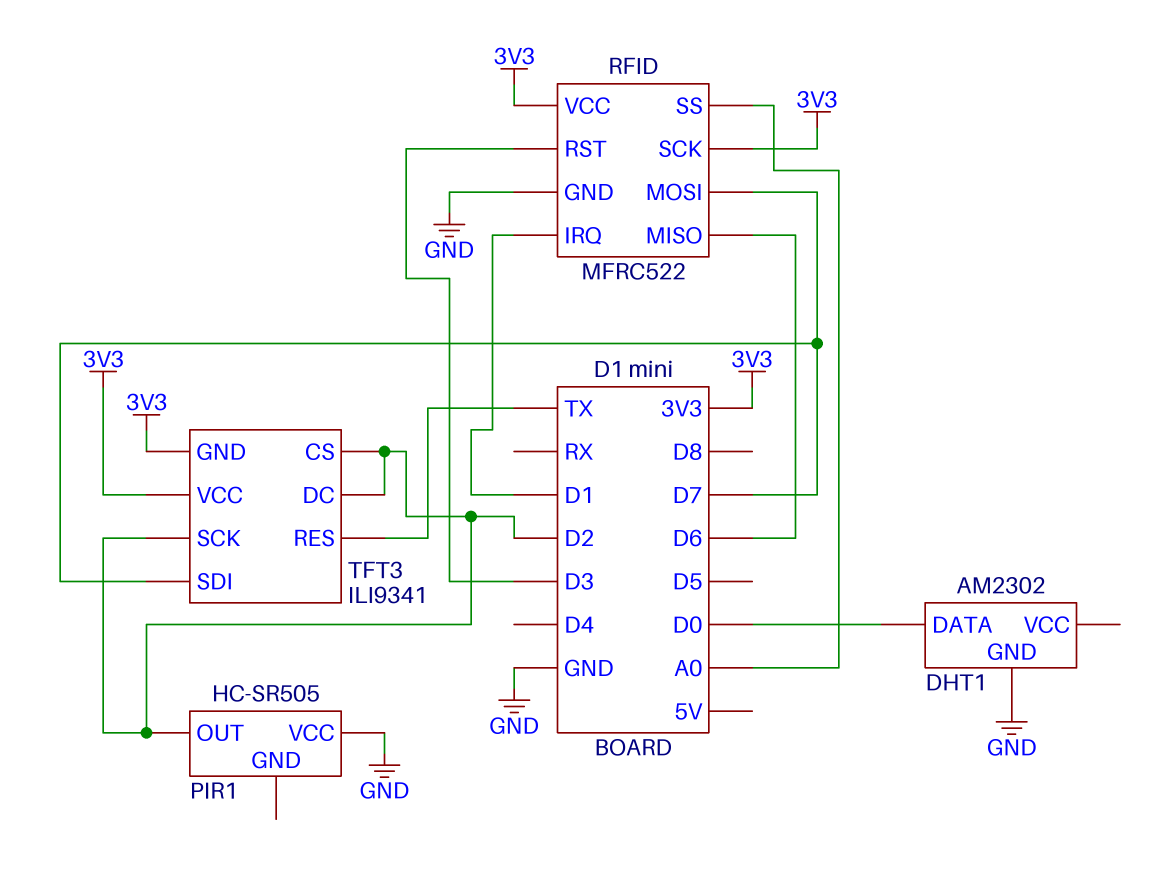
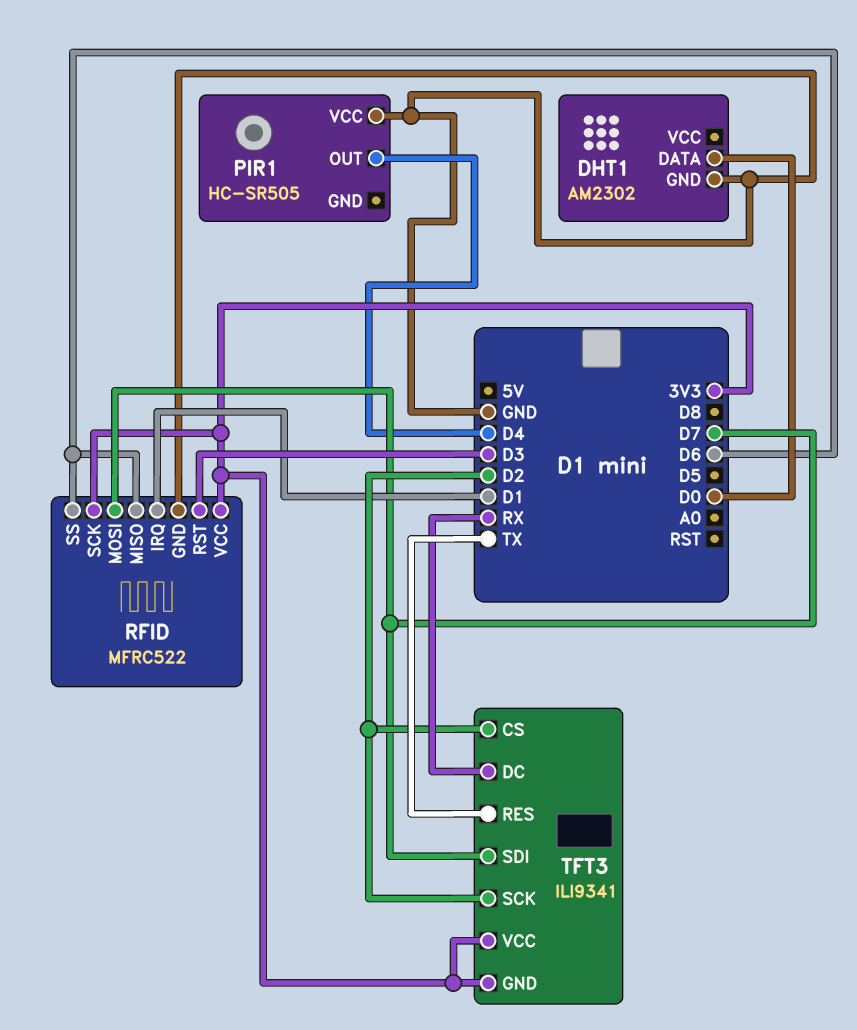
PIR1 pin OUT: D2 -> D4
RFID pin SS: A0 -> D6
TFT3 pin DC: D2 -> RX

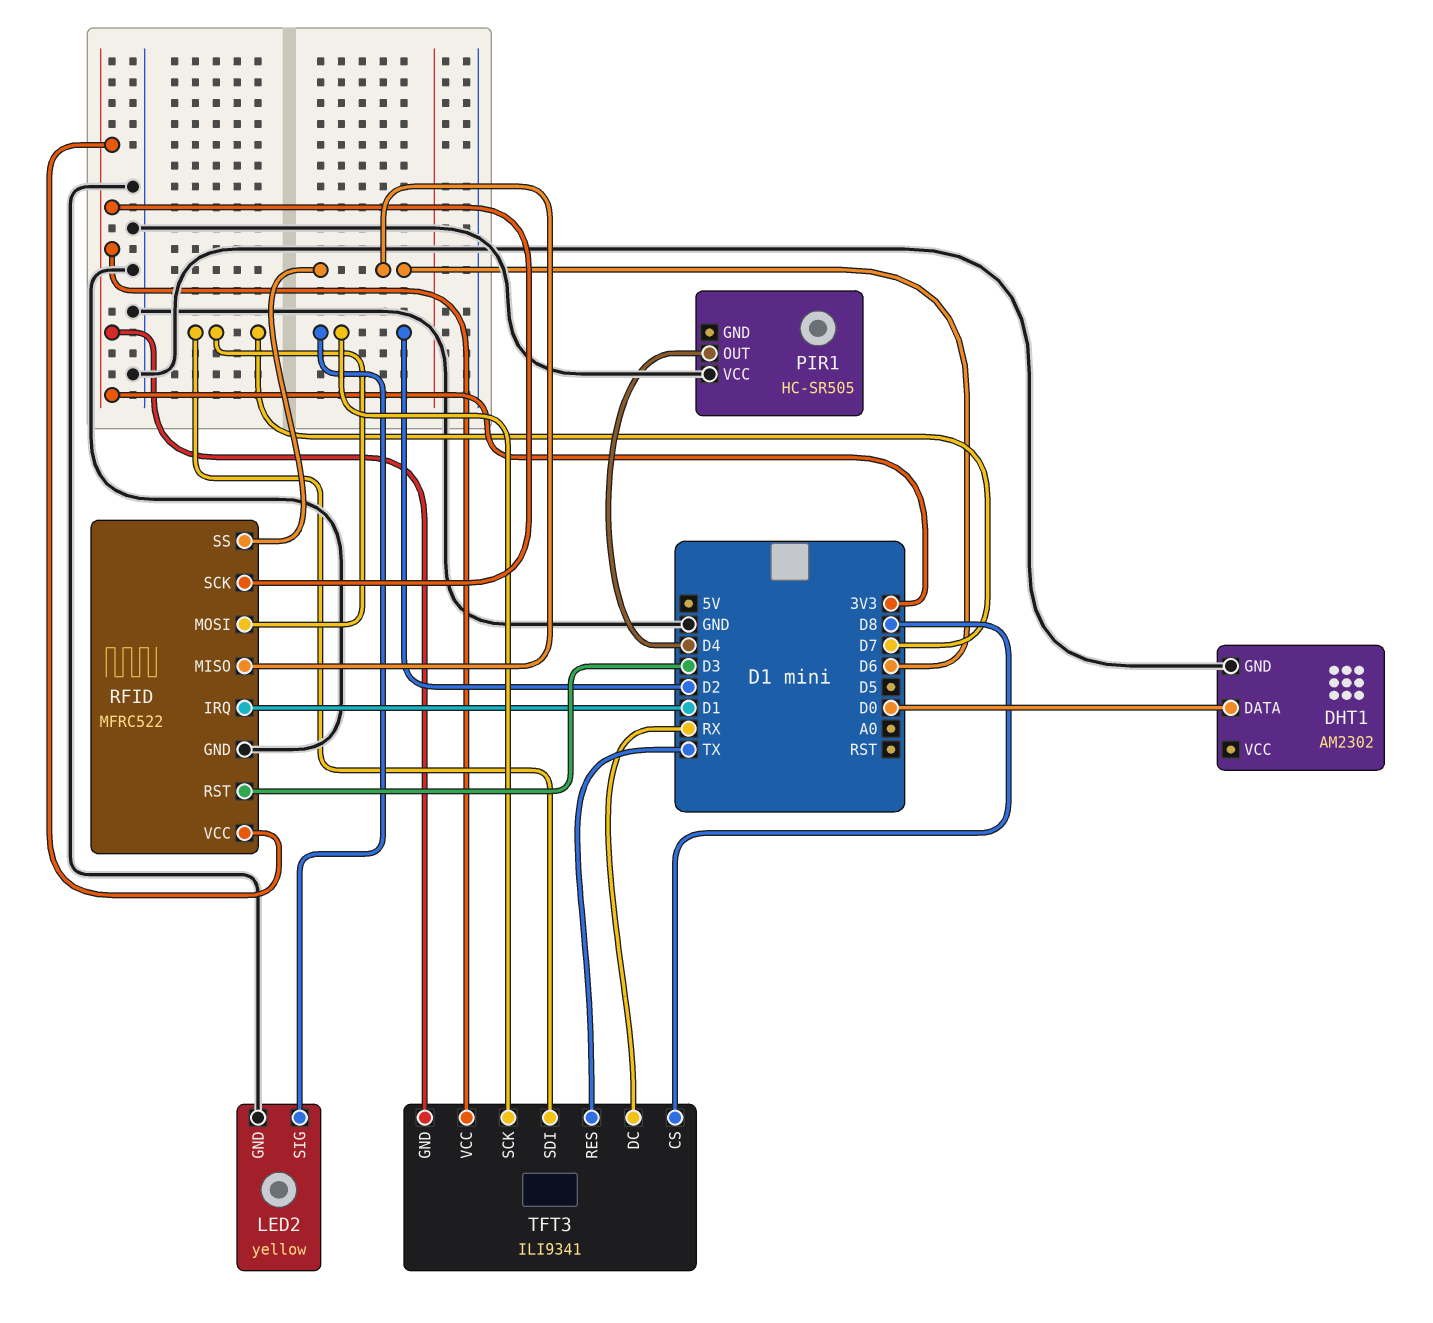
LED2: none -> yellow
LED2 pin GND: none -> GND
LED2 pin SIG: none -> D2
TFT3 pin CS: D2 -> D8

